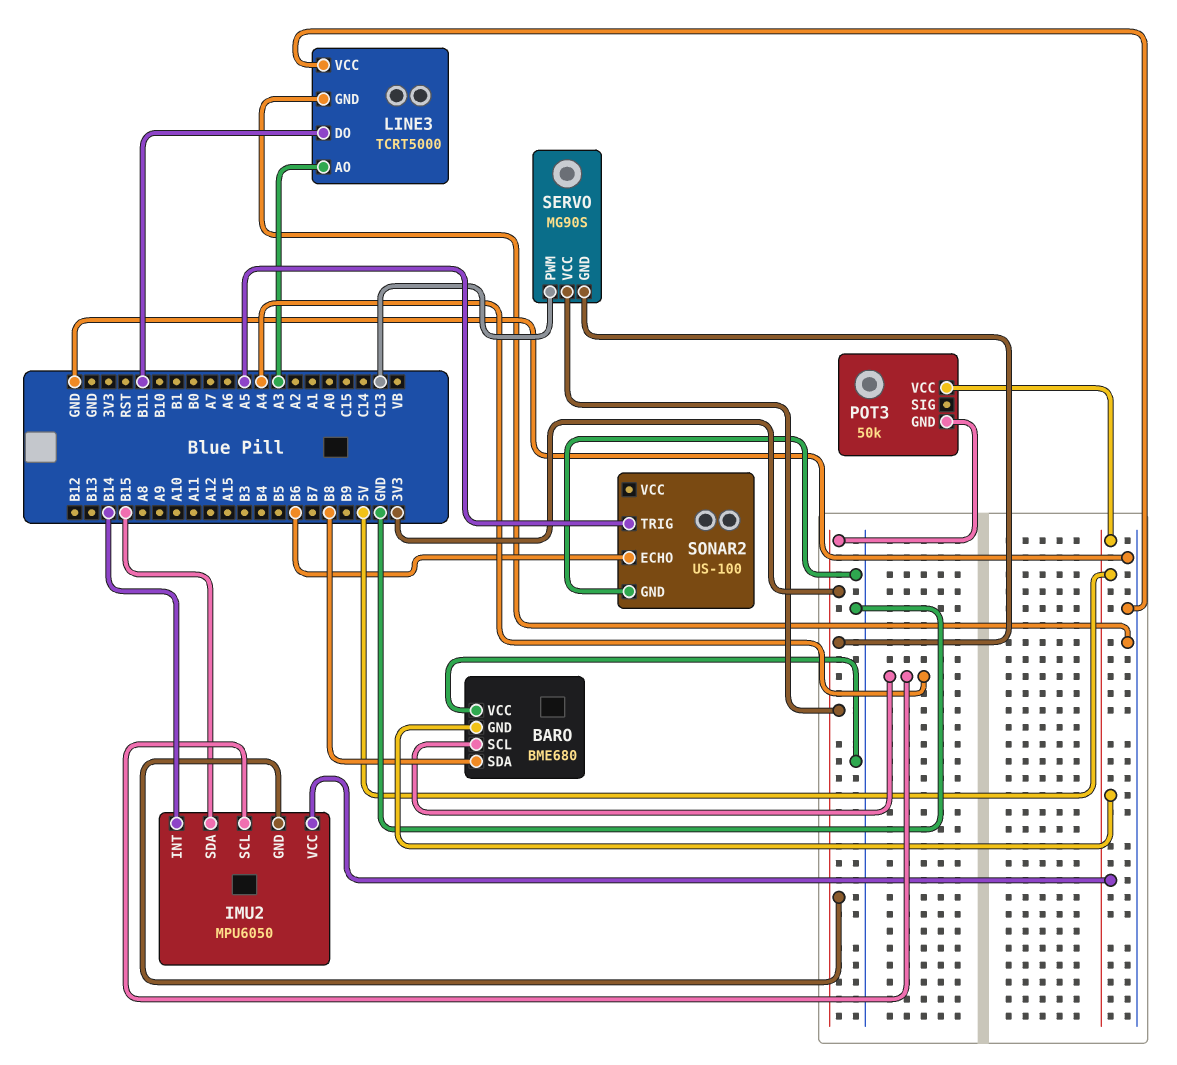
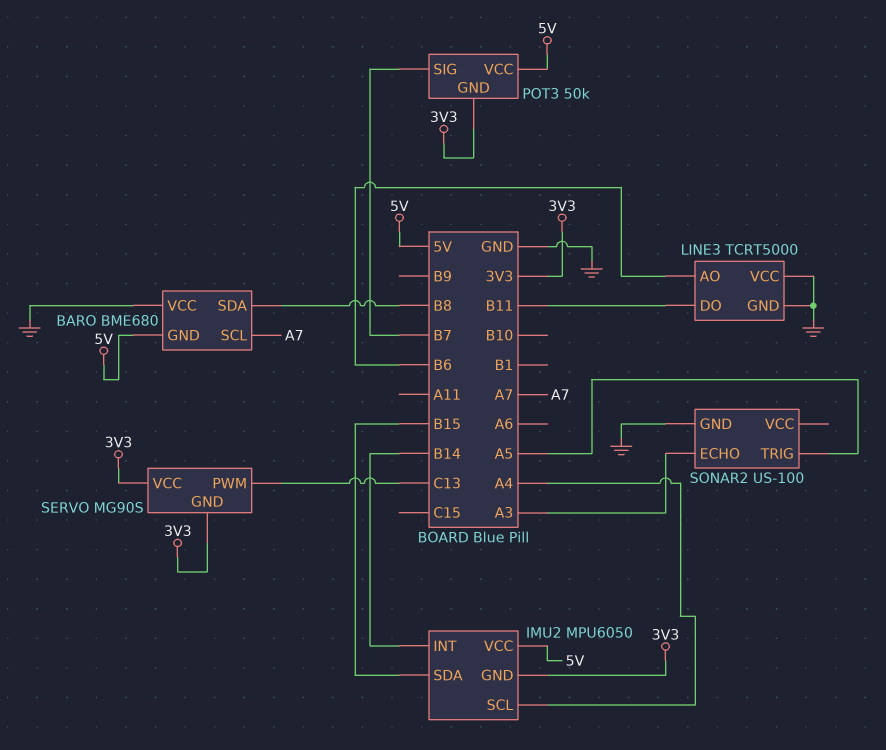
BARO pin SCL: A4 -> A7
LINE3 pin AO: A3 -> B6
POT3 pin SIG: none -> B7
SONAR2 pin ECHO: B6 -> A3

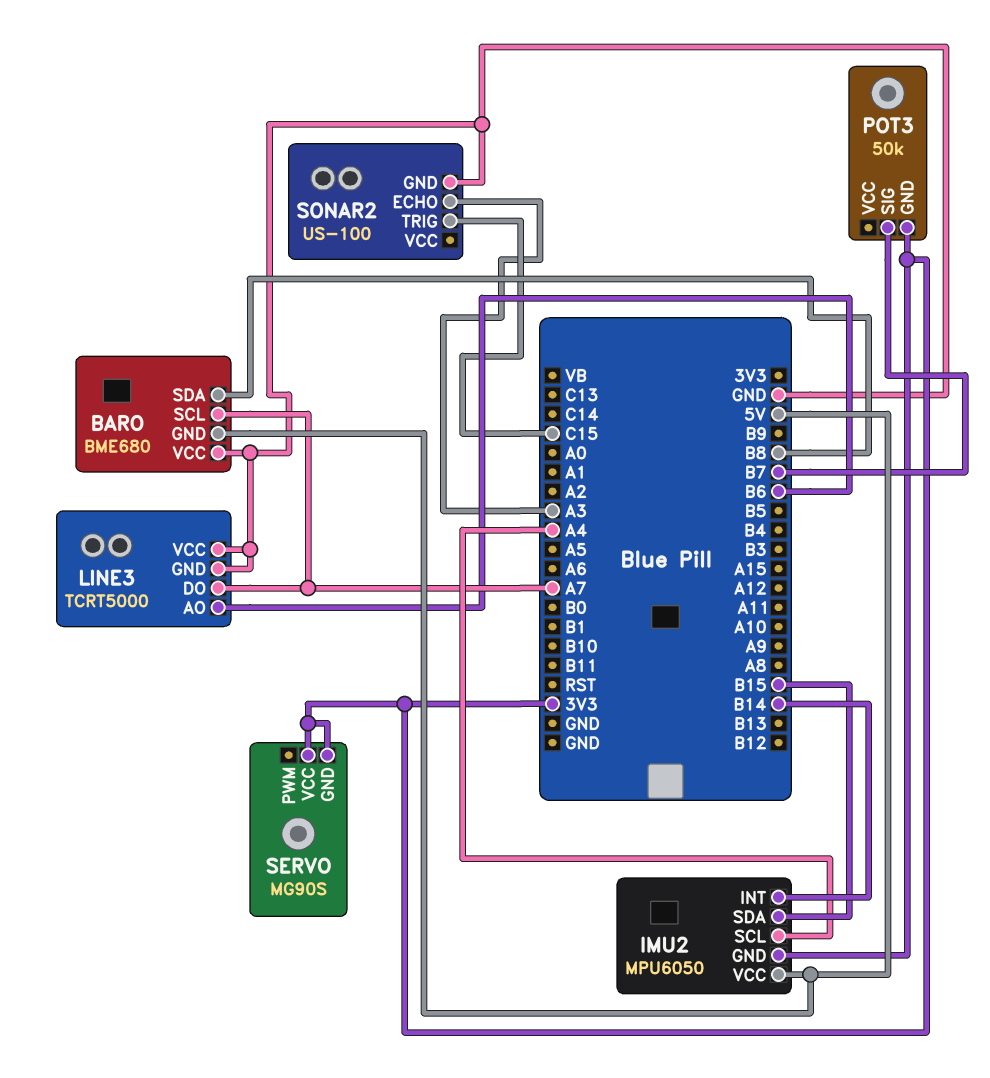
LINE3 pin DO: B11 -> A7
POT3 pin VCC: 5V -> none
SERVO pin PWM: C13 -> none
SONAR2 pin TRIG: A5 -> C15

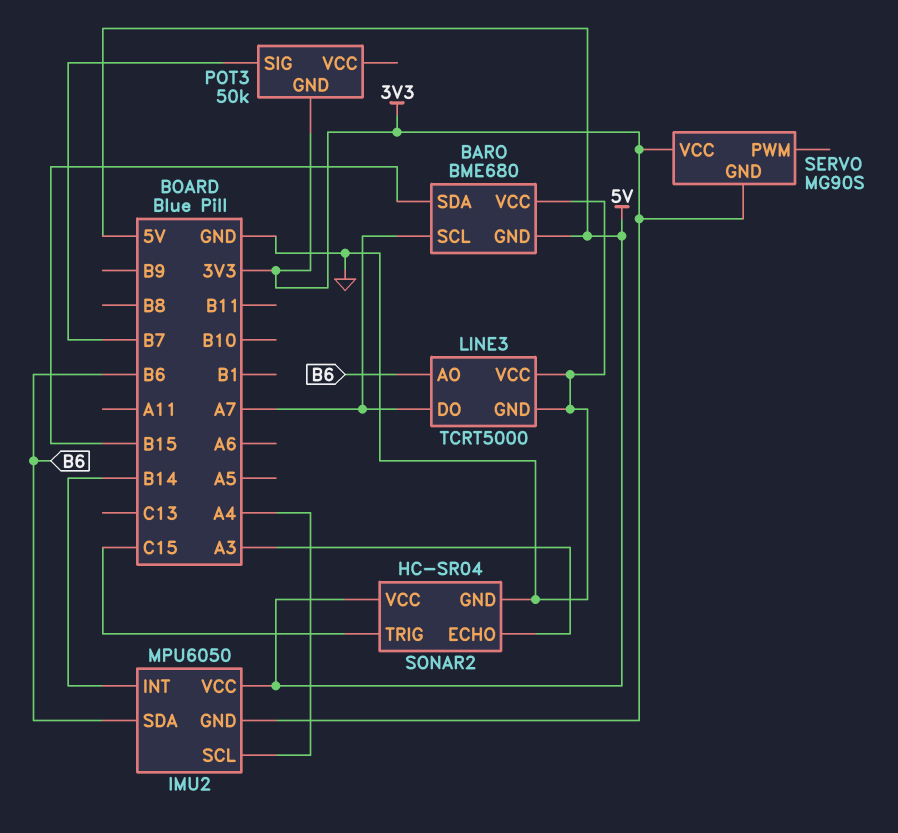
BARO pin SDA: B8 -> B15
IMU2 pin SDA: B15 -> B6
SONAR2: US-100 -> HC-SR04
SONAR2 pin VCC: none -> 5V

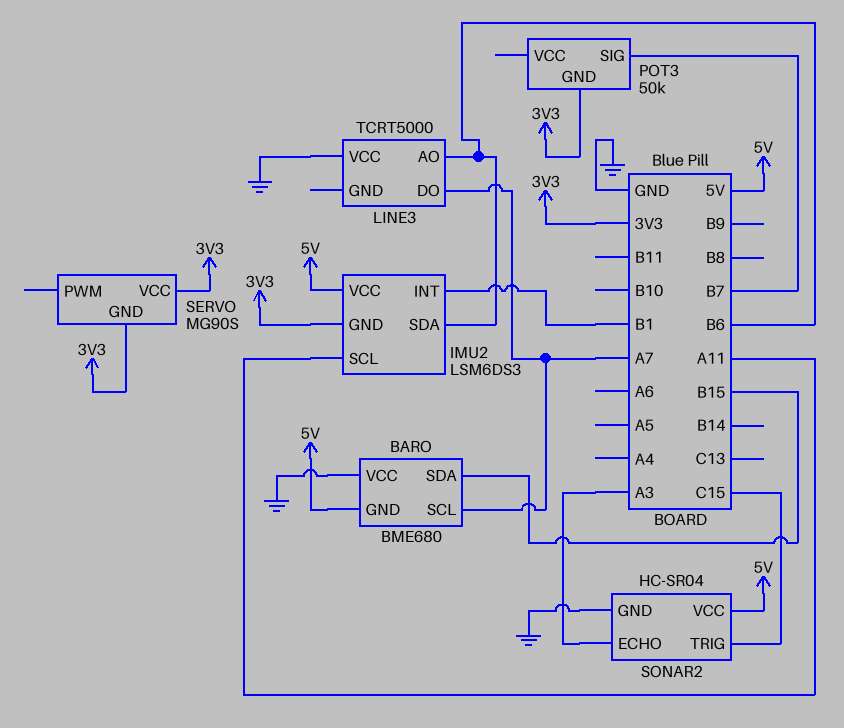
IMU2: MPU6050 -> LSM6DS3
IMU2 pin INT: B14 -> B1
IMU2 pin SCL: A4 -> A11
LINE3 pin GND: GND -> none

